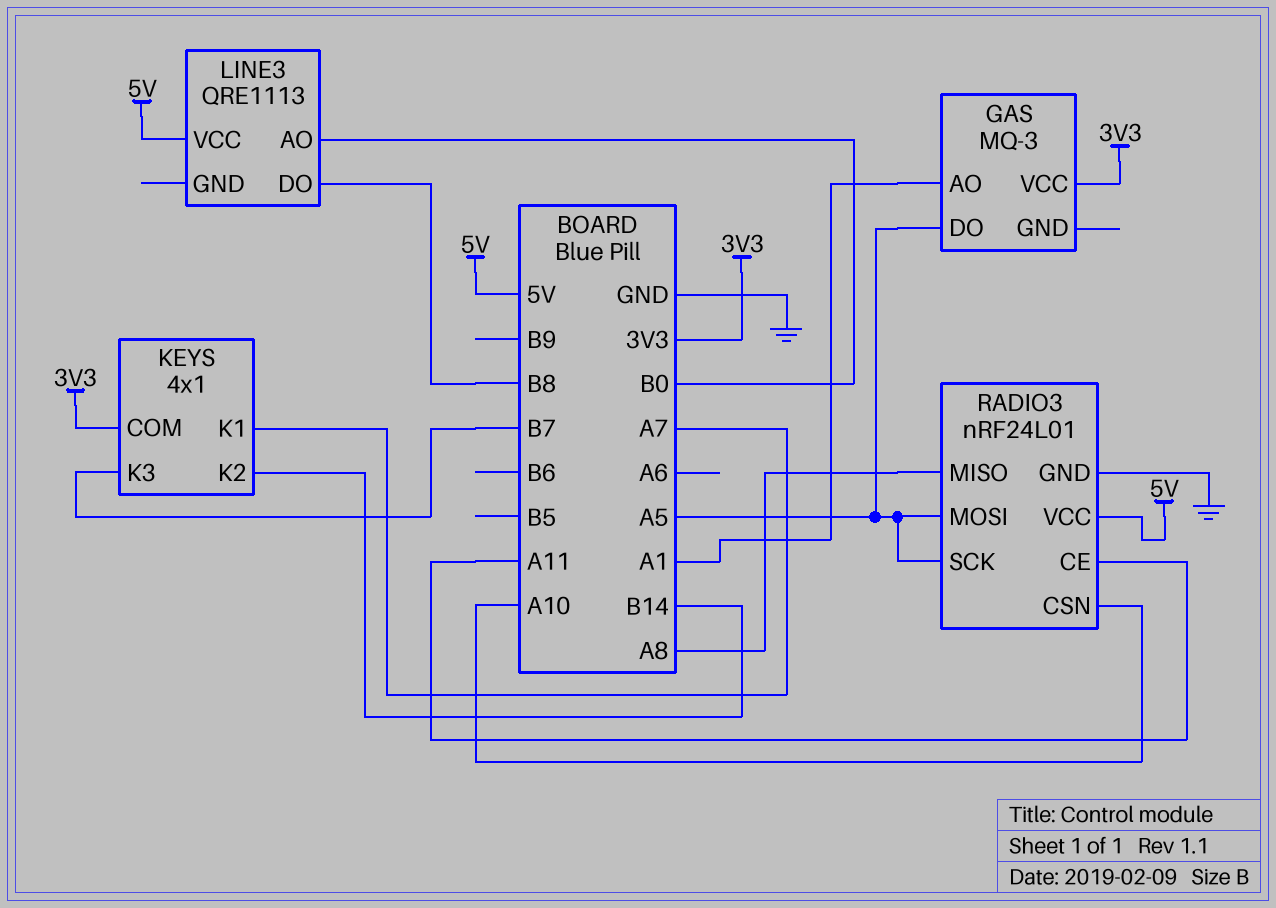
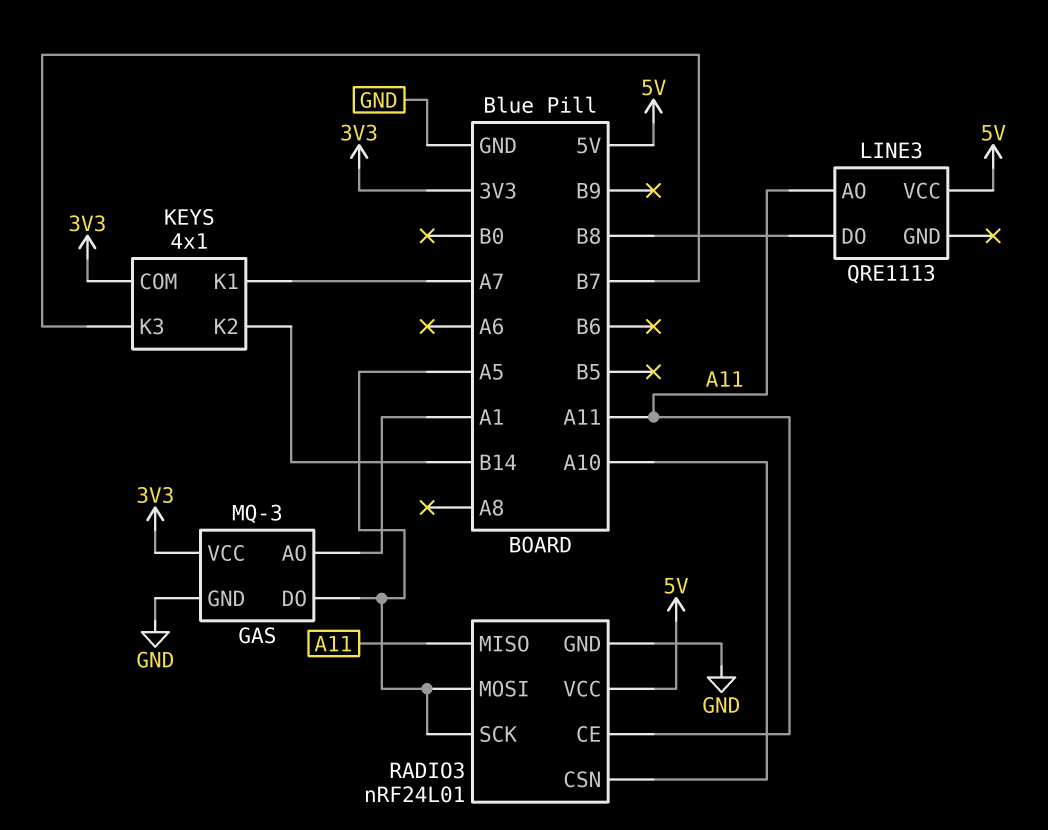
GAS pin GND: none -> GND
LINE3 pin AO: B0 -> A11
RADIO3 pin MISO: A8 -> A11

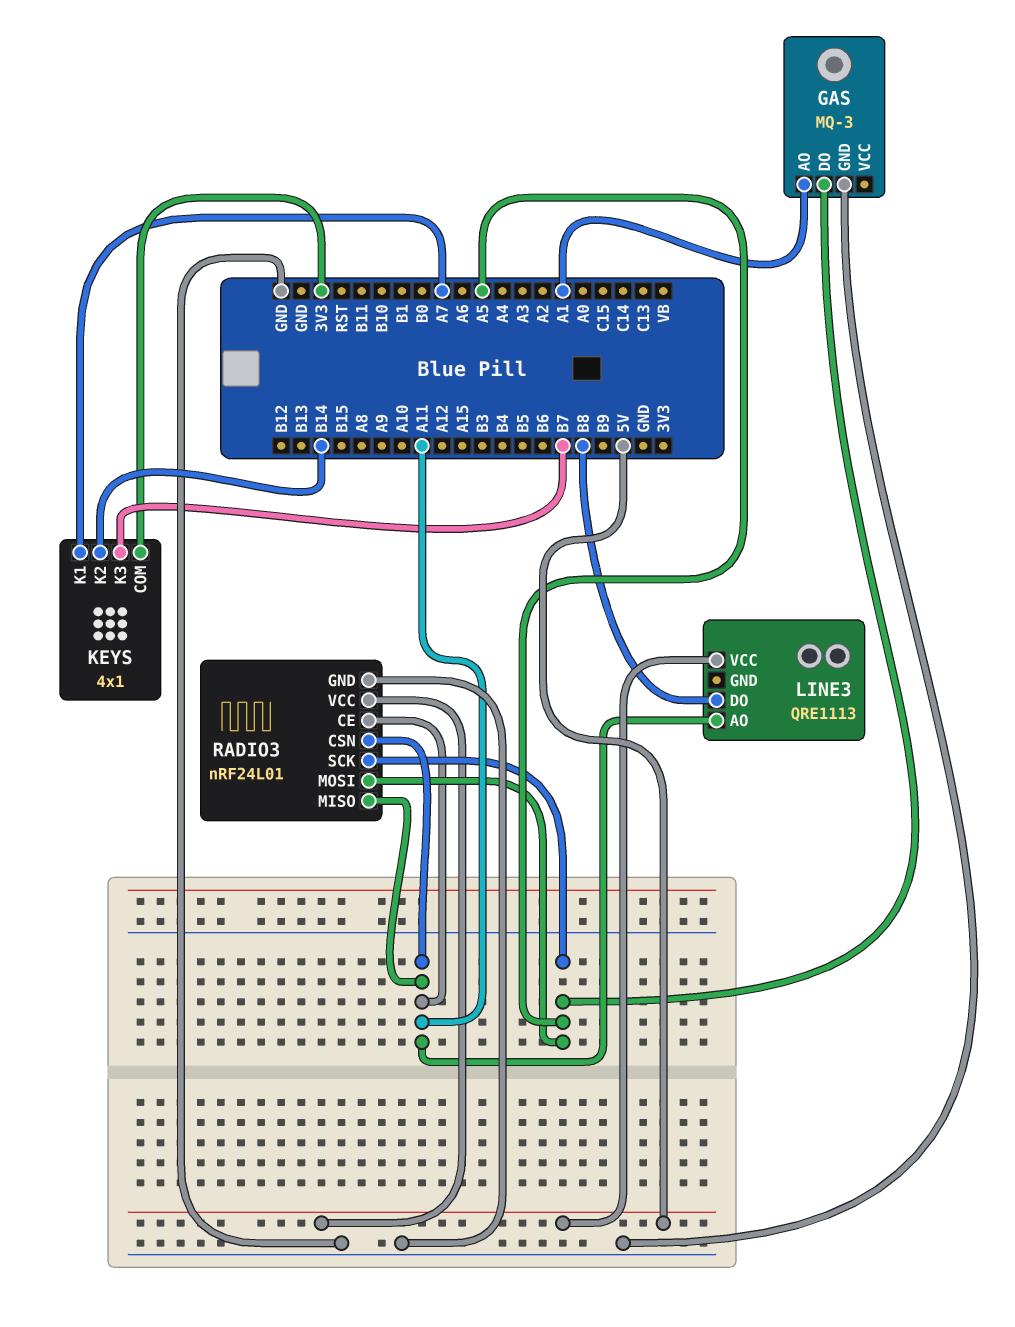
GAS pin VCC: 3V3 -> none
RADIO3 pin CSN: A10 -> A11

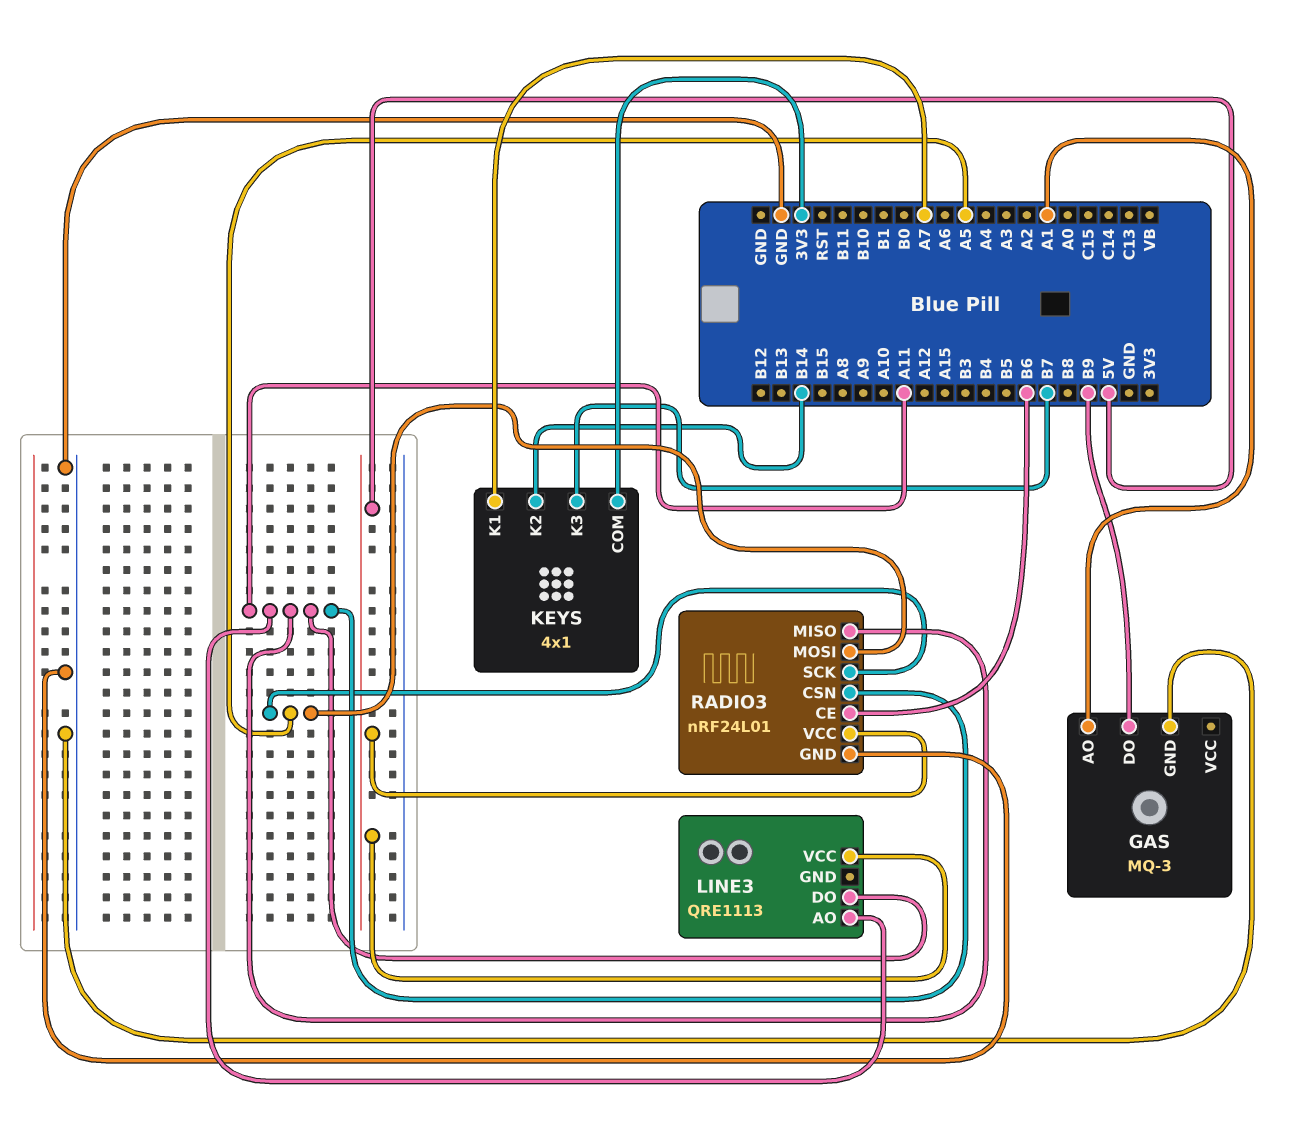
GAS pin DO: A5 -> B9
LINE3 pin DO: B8 -> A11
RADIO3 pin CE: A11 -> B6

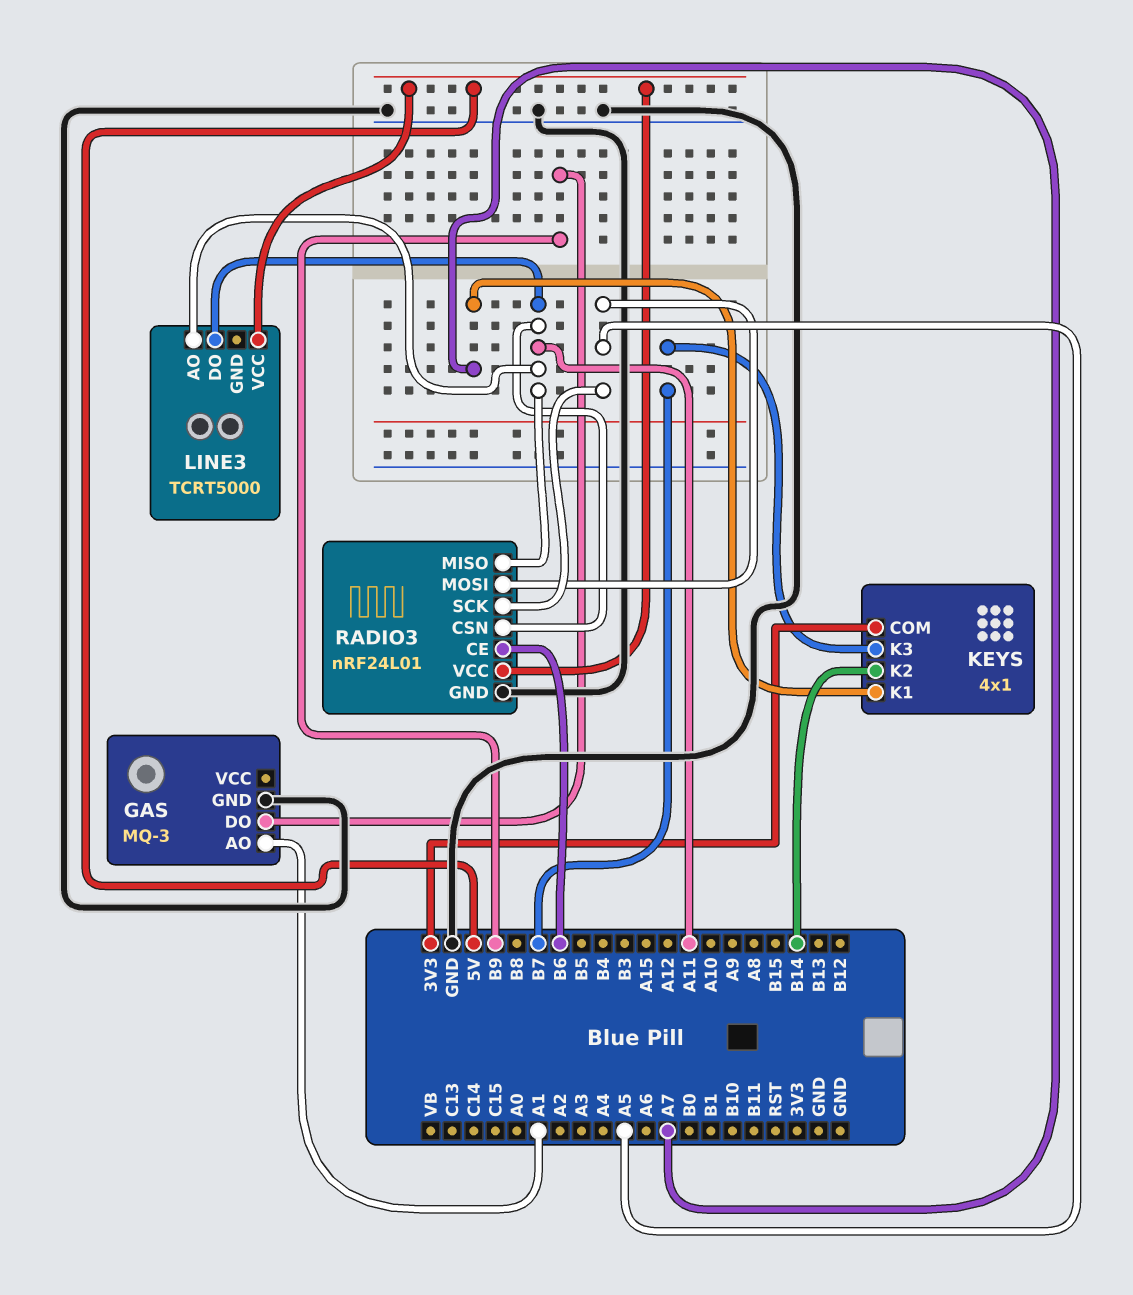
LINE3: QRE1113 -> TCRT5000

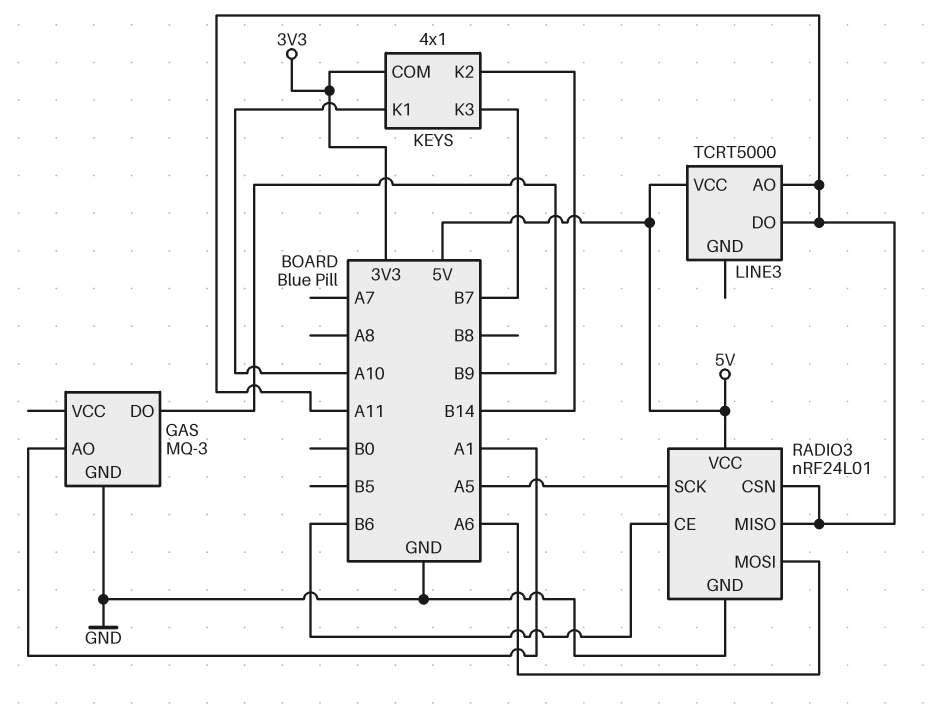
KEYS pin K1: A7 -> A10
RADIO3 pin MOSI: A5 -> A6

